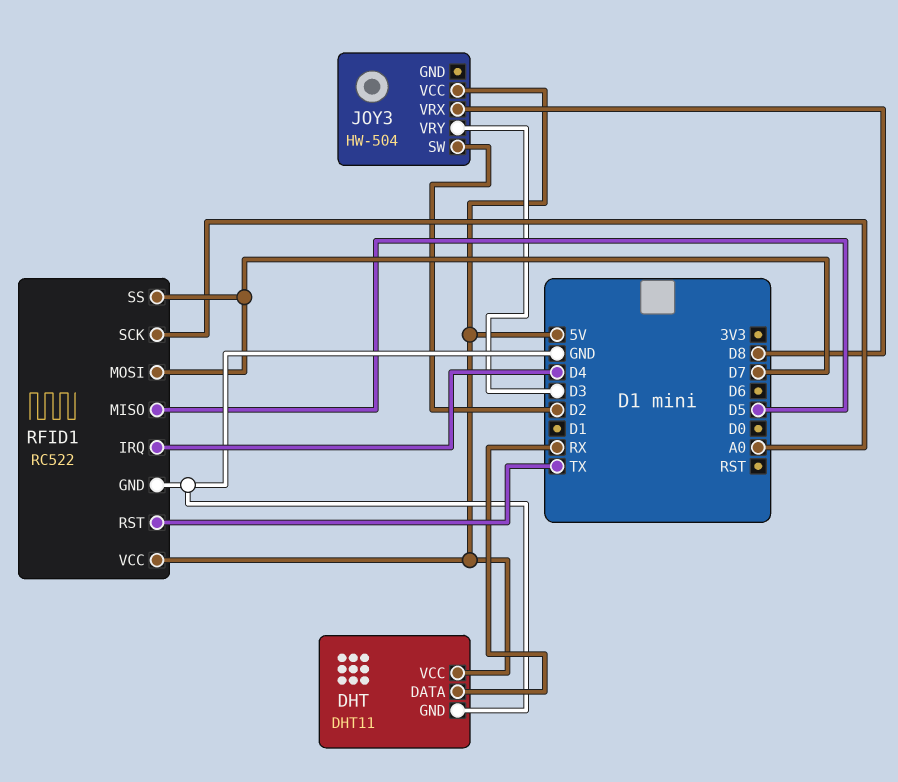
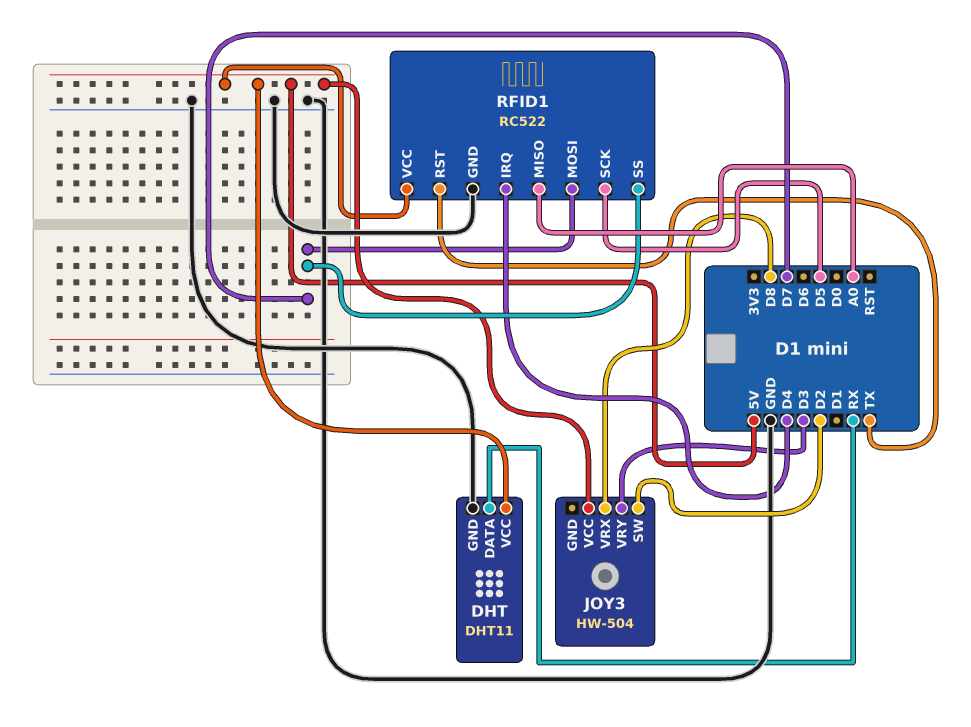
RFID1 pin MISO: D5 -> A0
RFID1 pin SCK: A0 -> D5

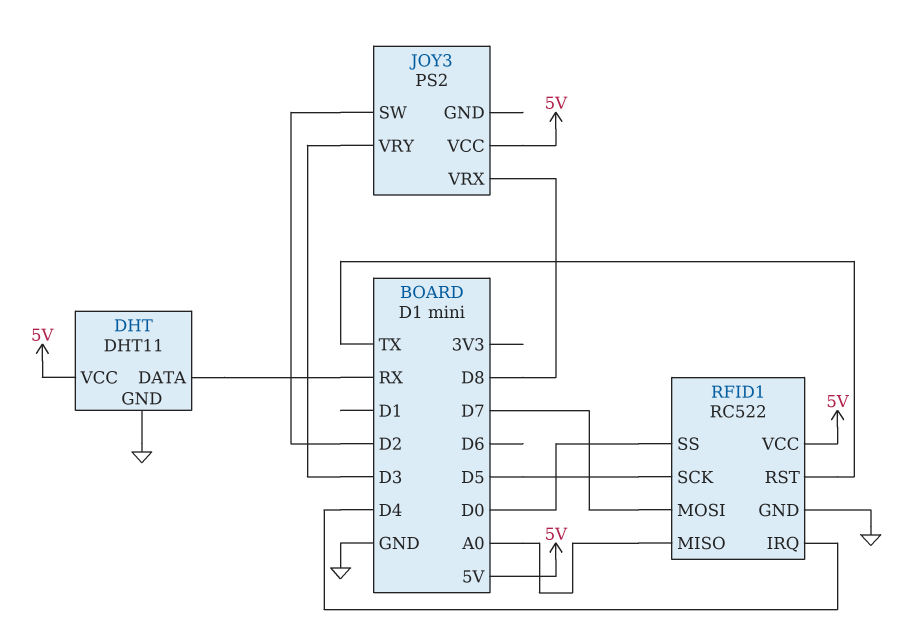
JOY3: HW-504 -> PS2
RFID1 pin SS: D7 -> D0

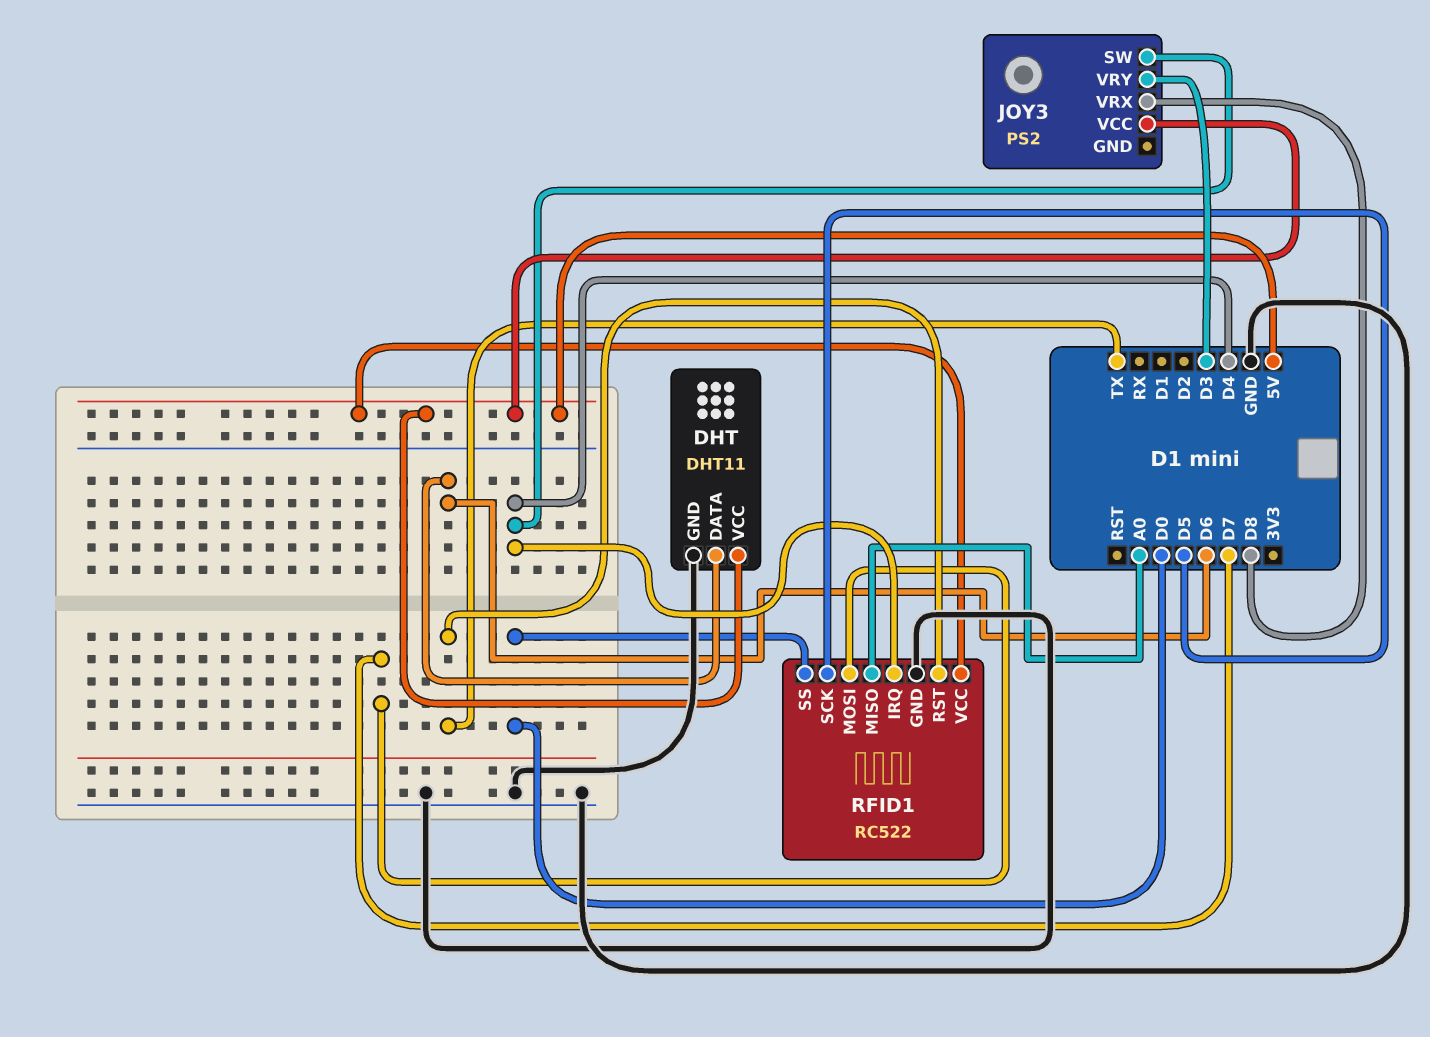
DHT pin DATA: RX -> D6
JOY3 pin SW: D2 -> D4

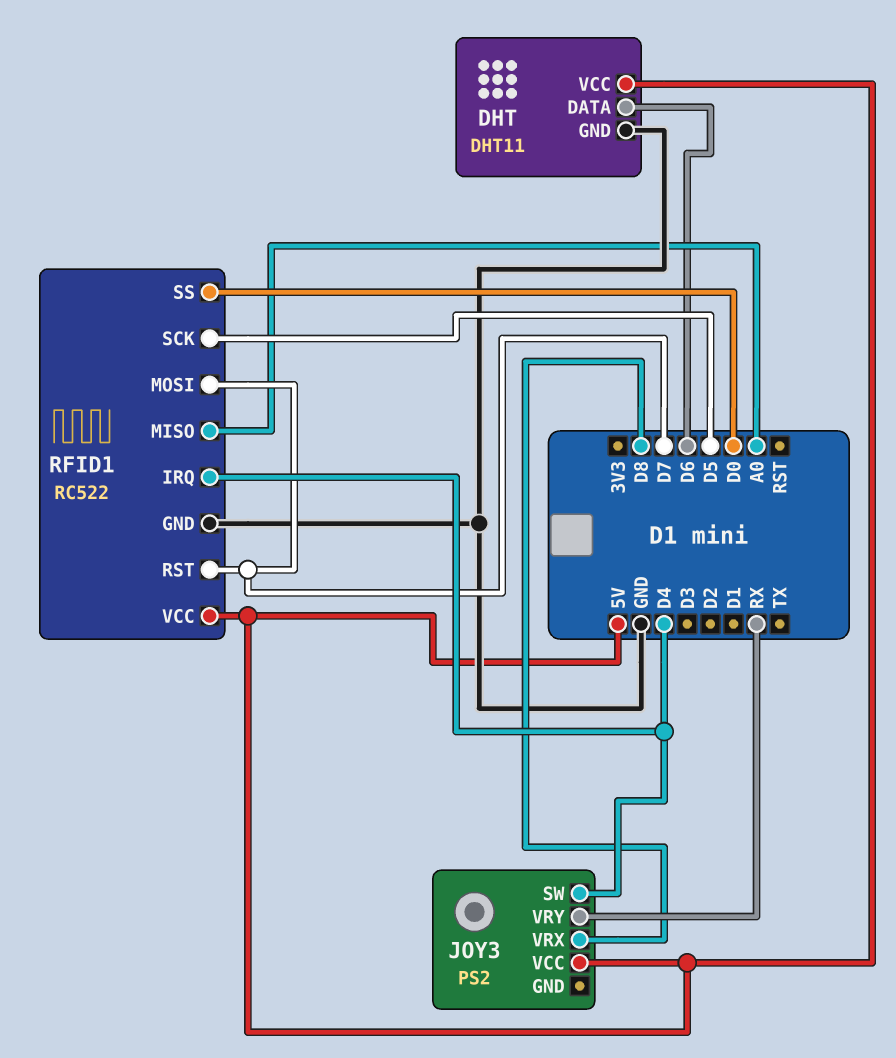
JOY3 pin VRY: D3 -> RX
RFID1 pin RST: TX -> D7

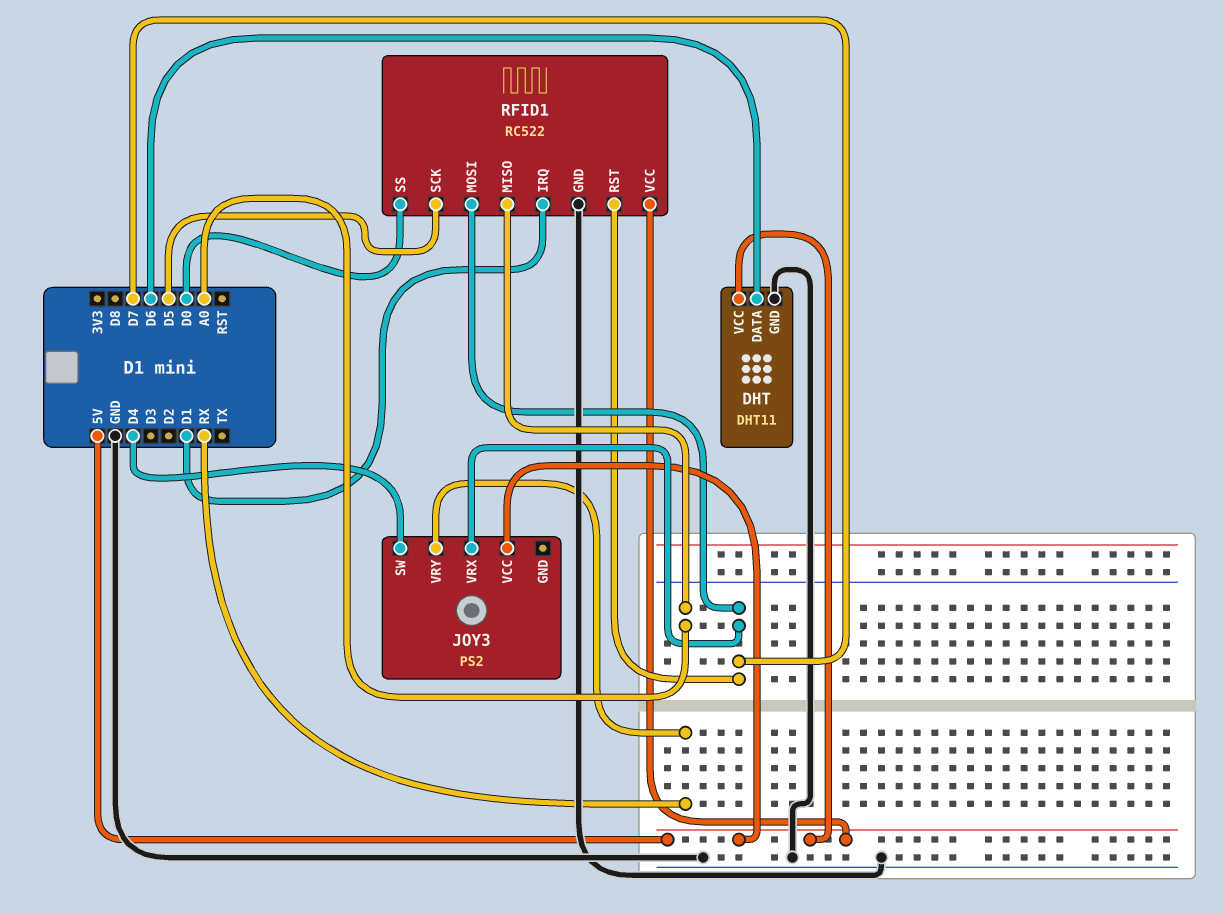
JOY3 pin VRX: D8 -> D7
RFID1 pin IRQ: D4 -> D1

